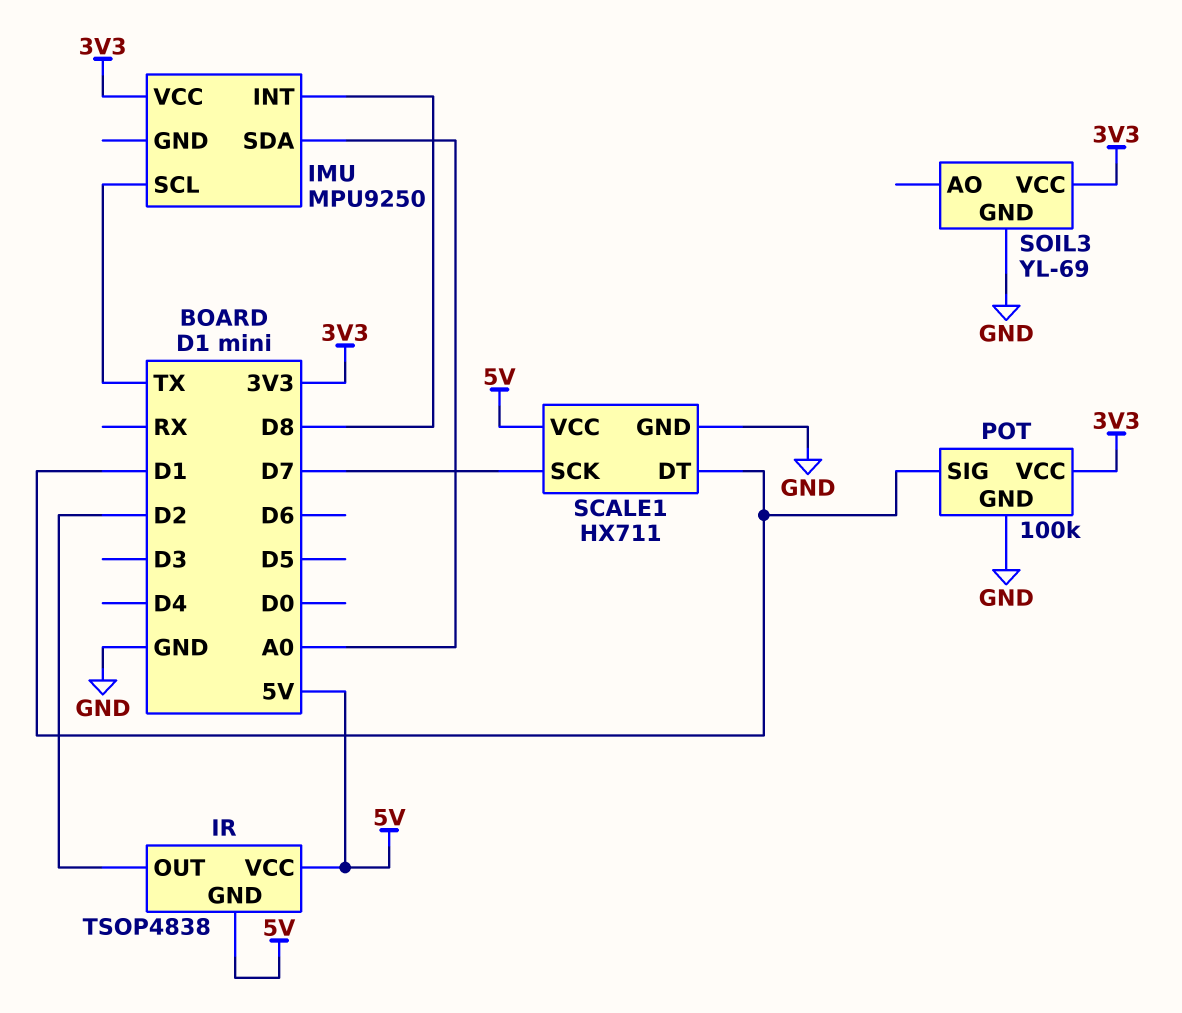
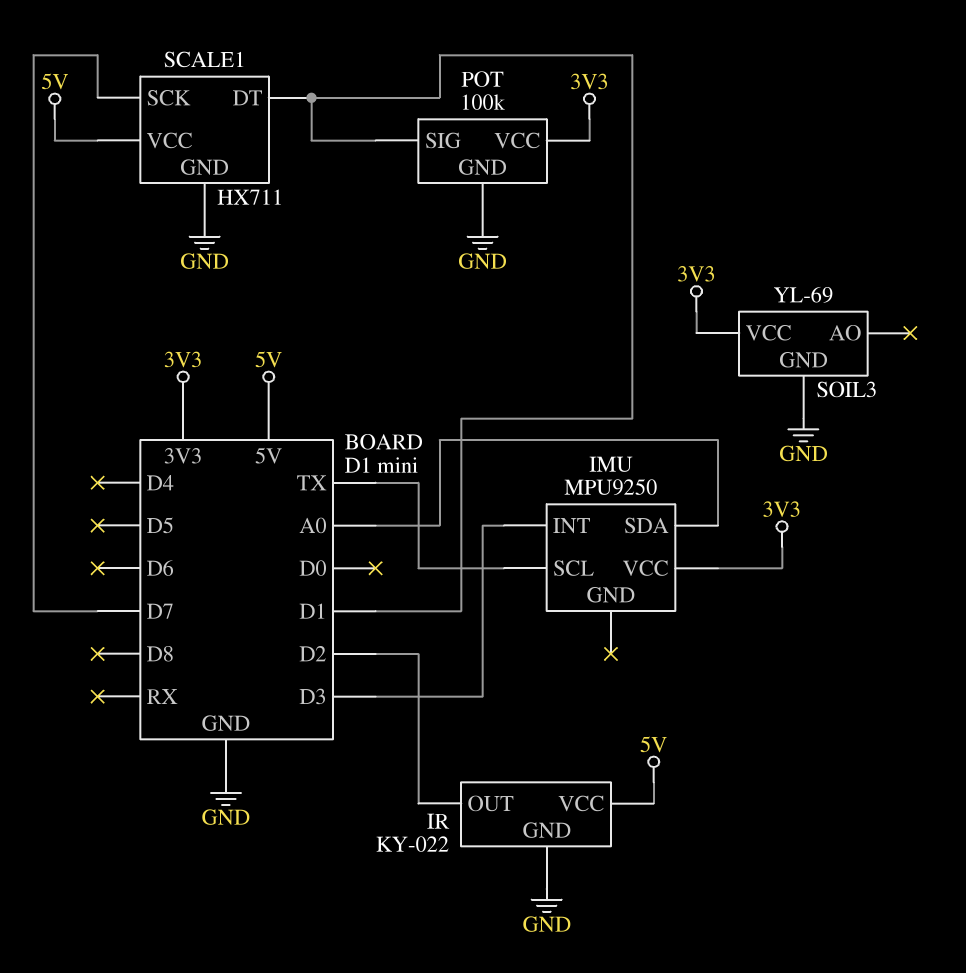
IMU pin INT: D8 -> D3
IR: TSOP4838 -> KY-022
IR pin GND: 5V -> GND

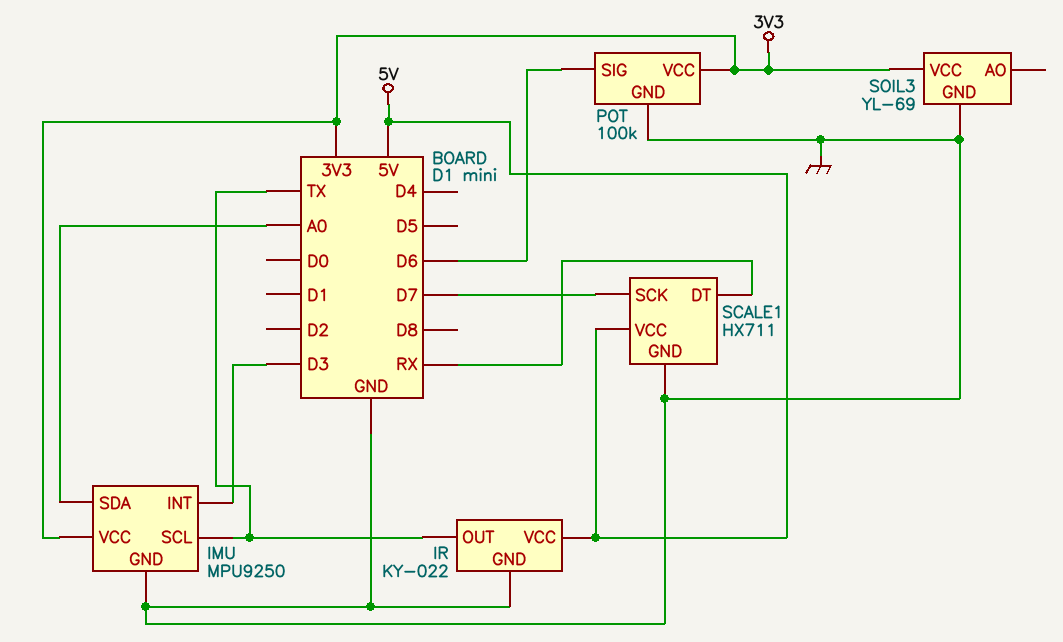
IMU pin GND: none -> GND
IR pin OUT: D2 -> TX
POT pin SIG: D1 -> D6
SCALE1 pin DT: D1 -> RX

